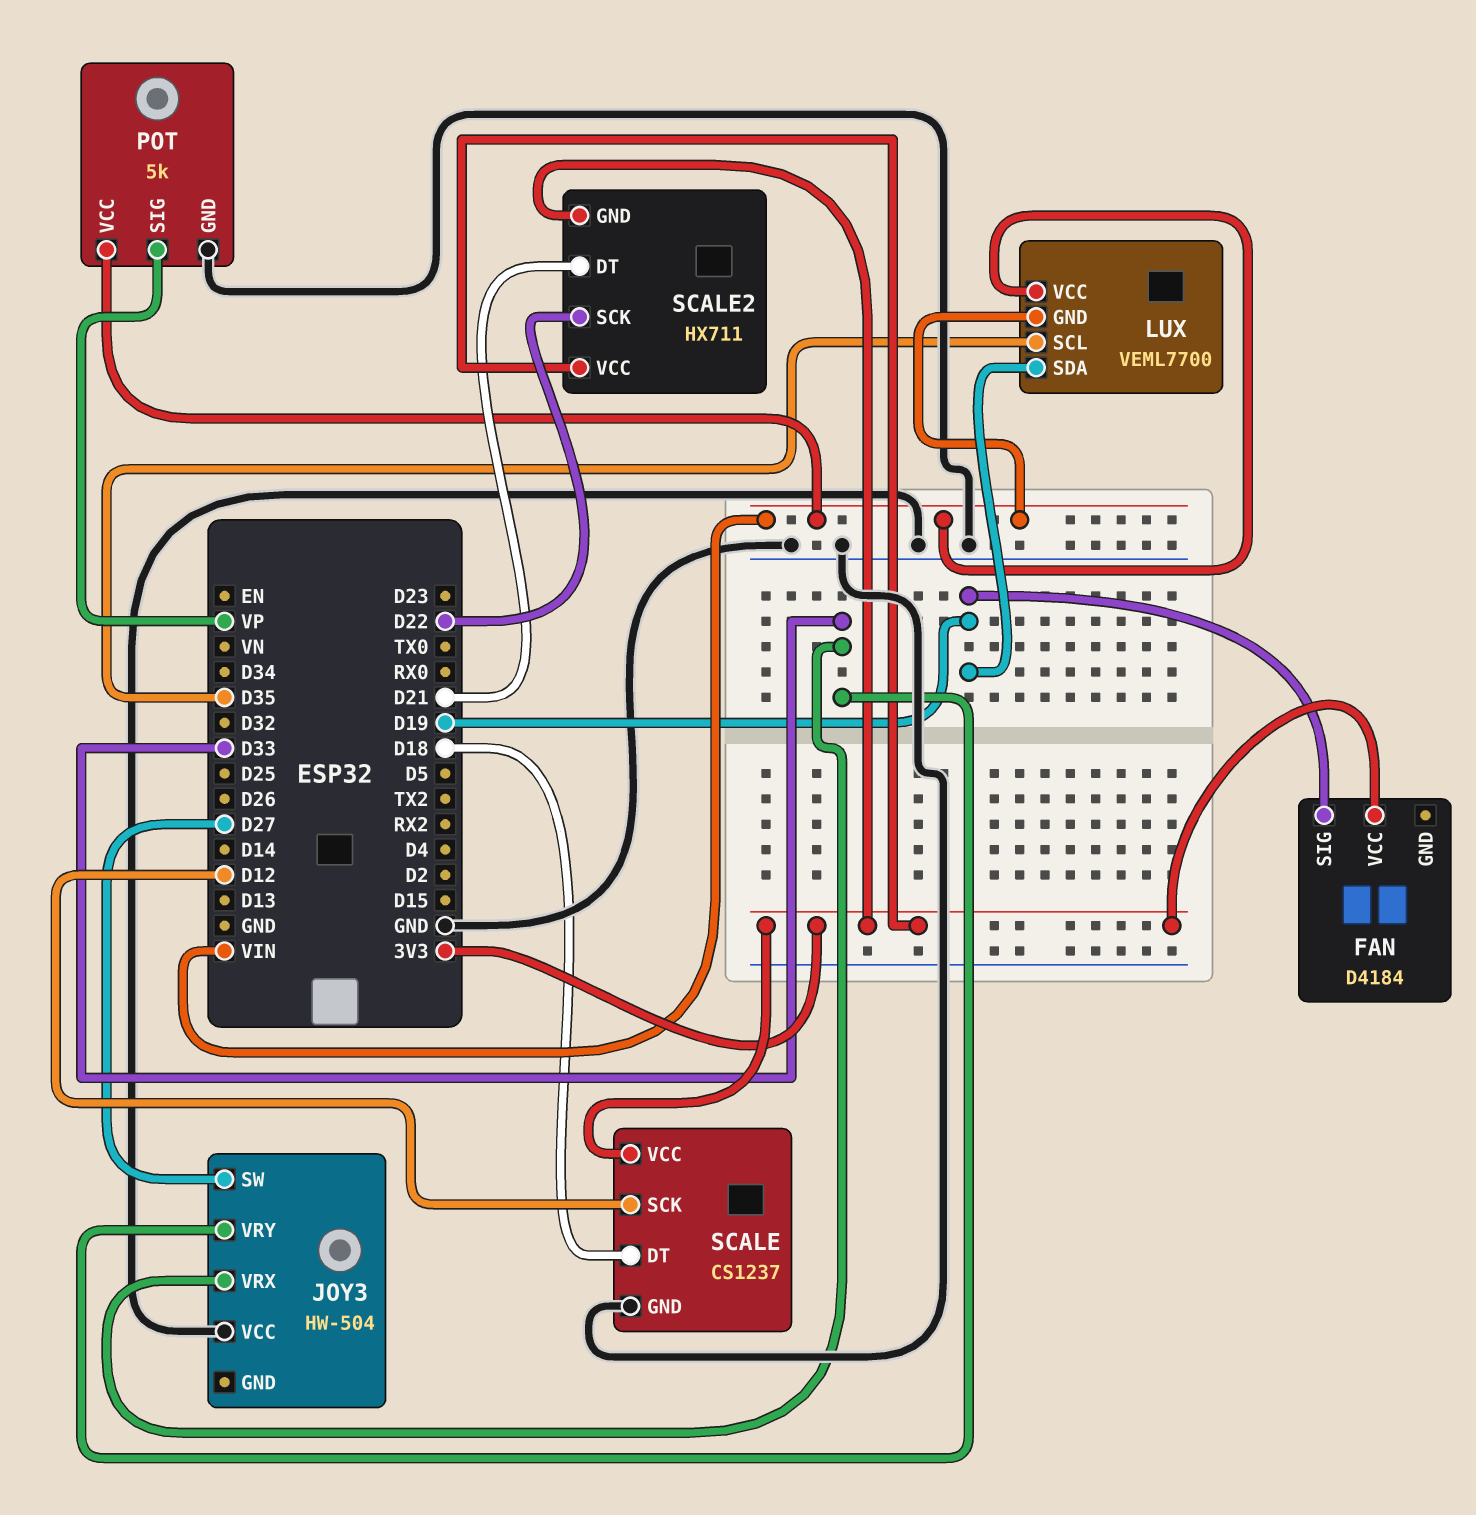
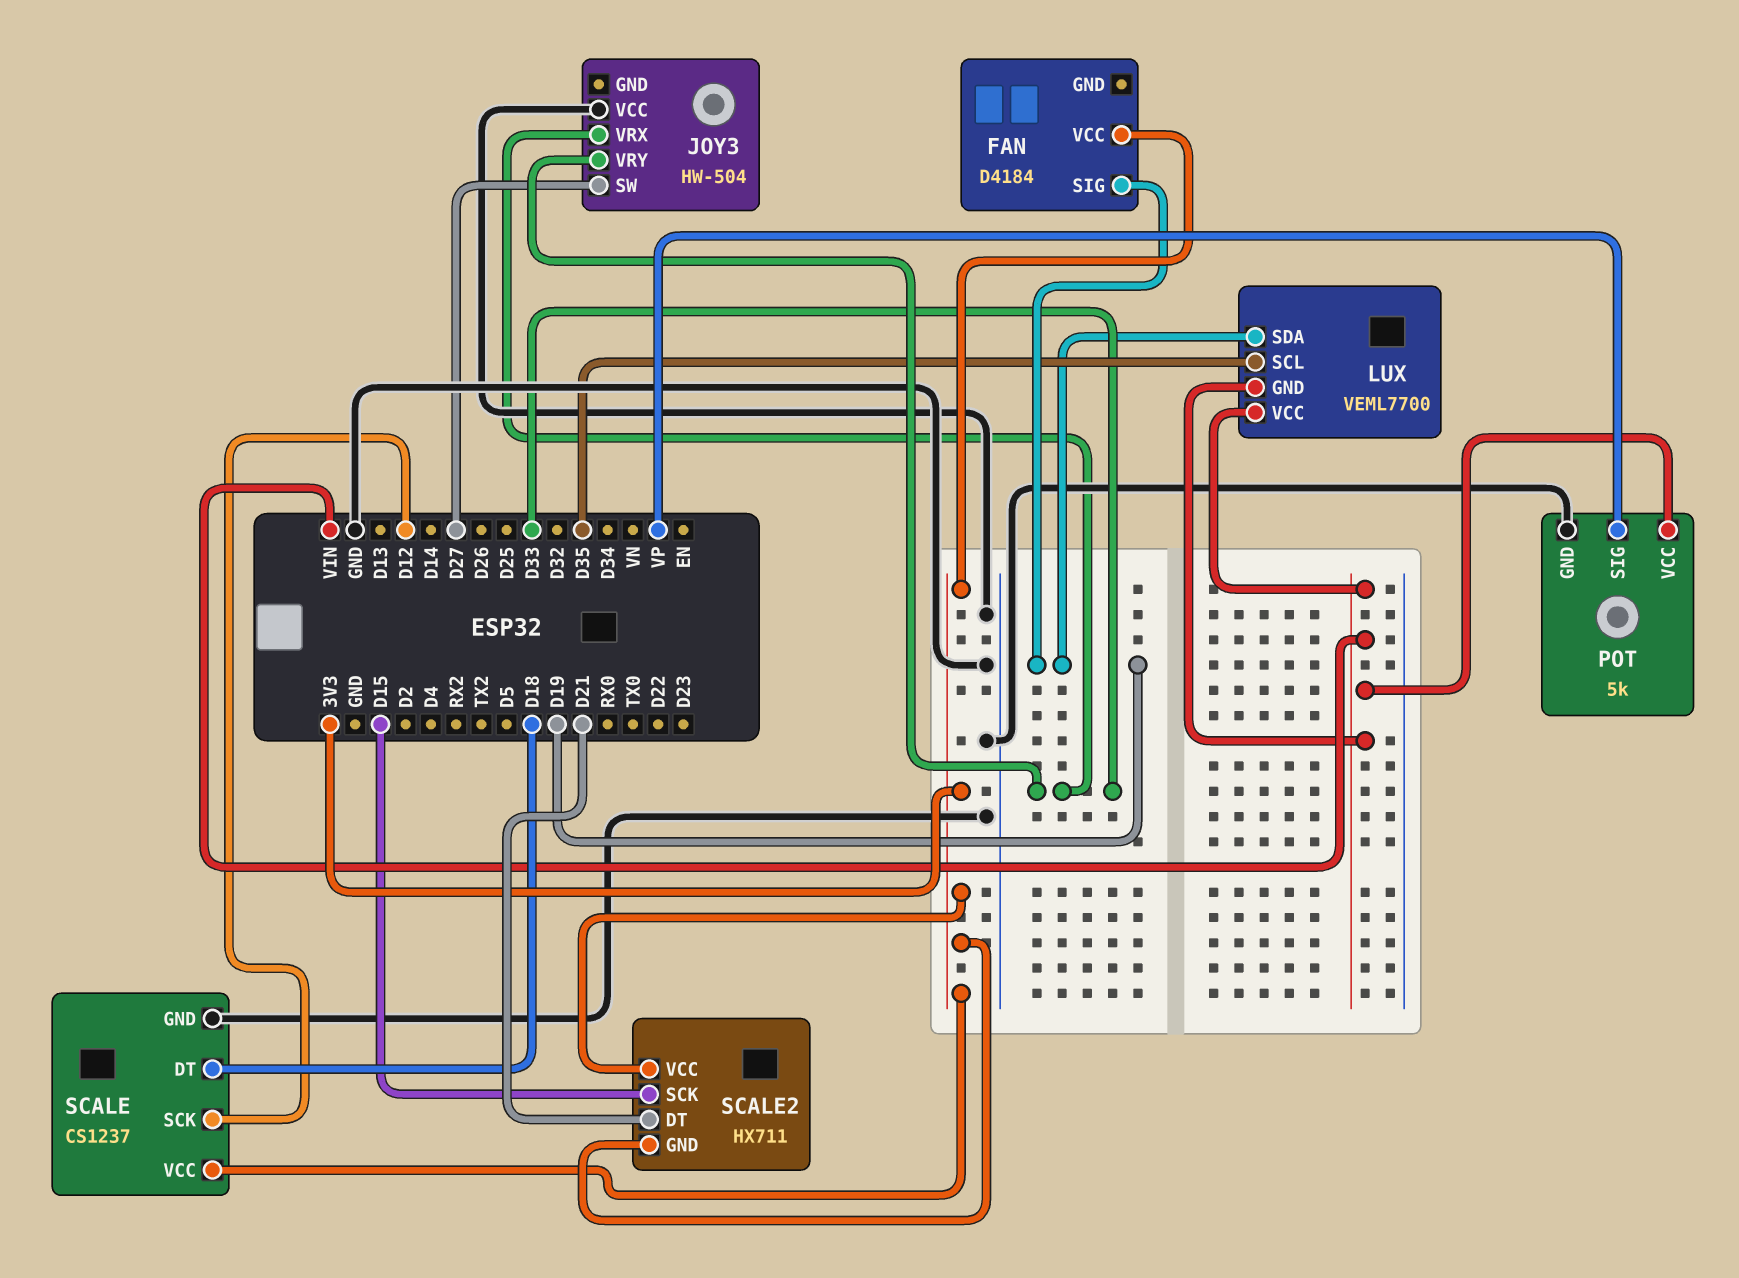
SCALE2 pin SCK: D22 -> D15

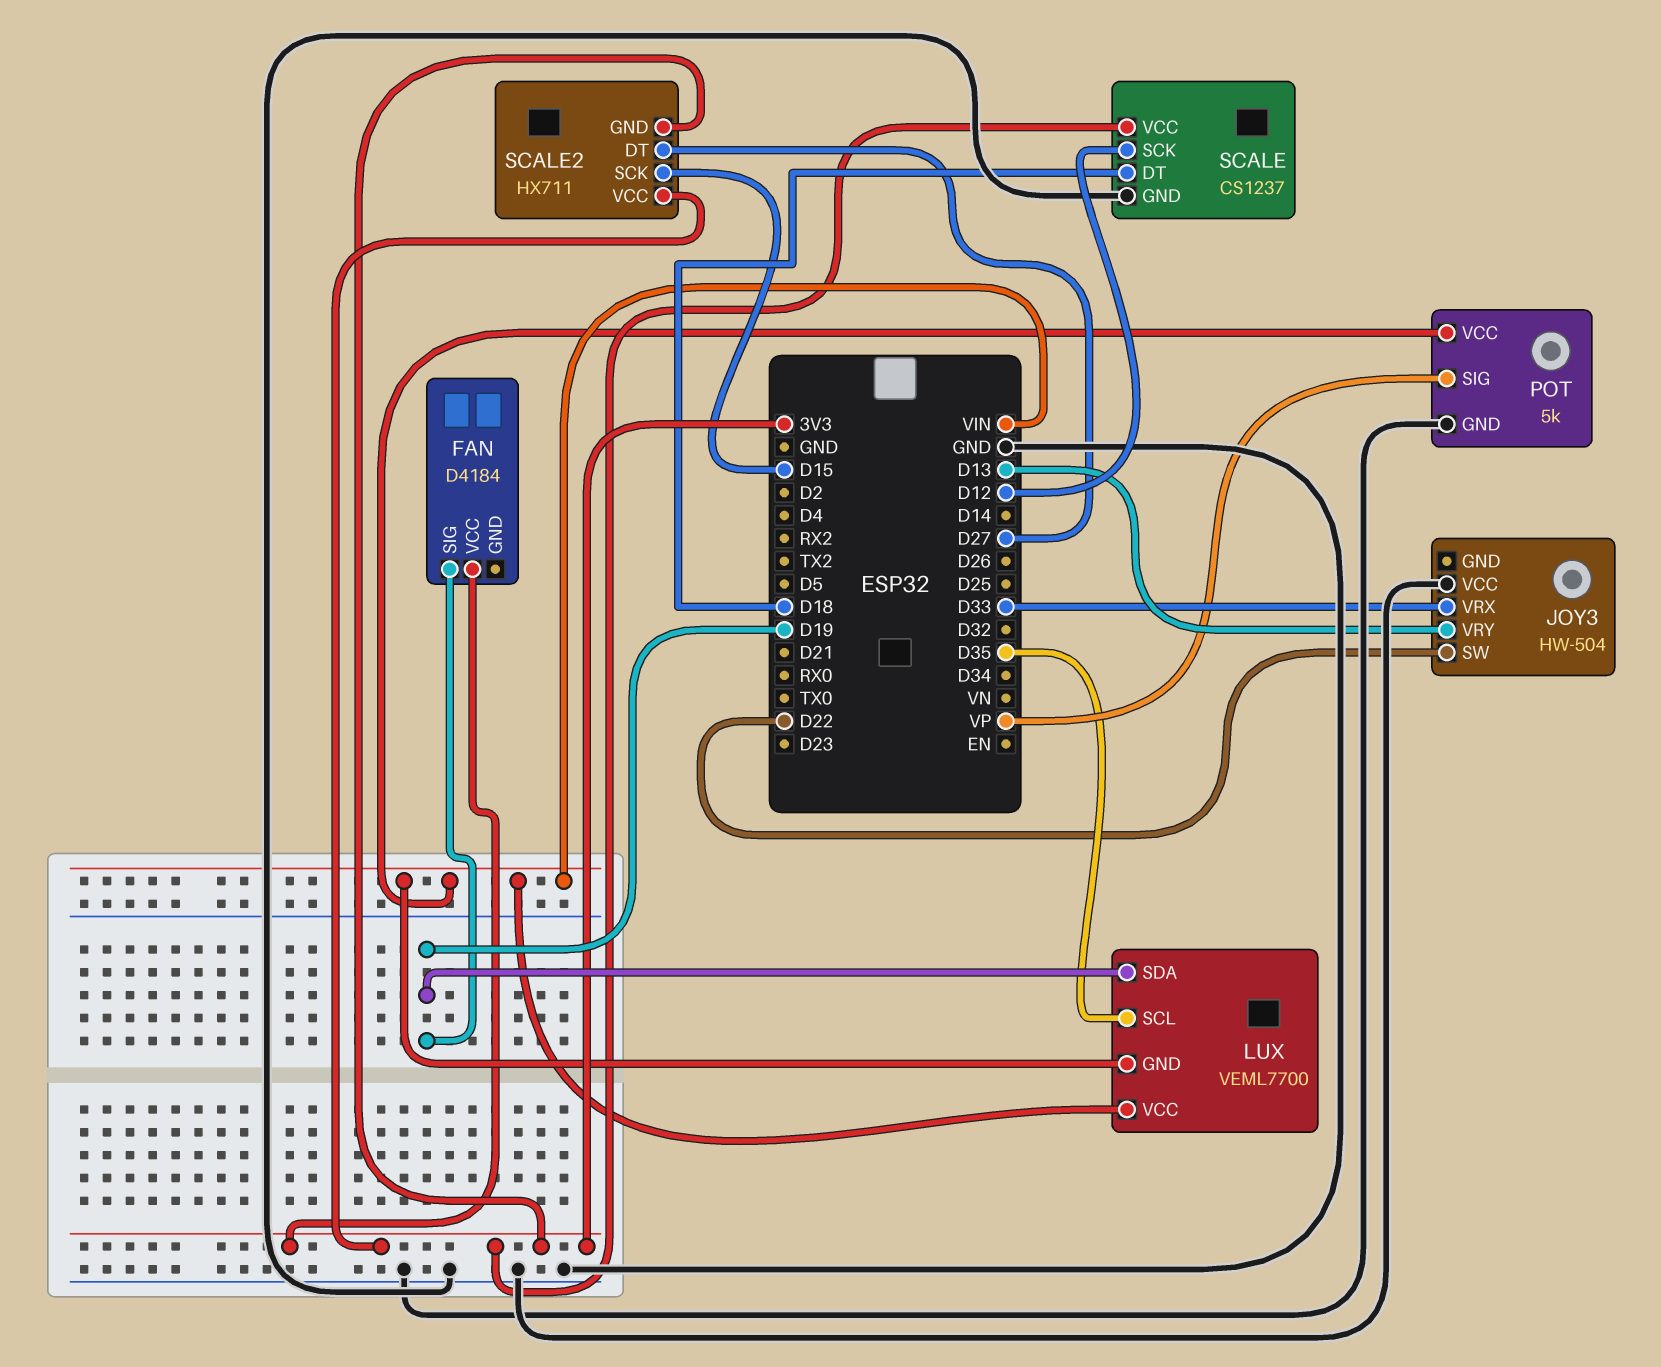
JOY3 pin SW: D27 -> D22
JOY3 pin VRY: D33 -> D13
SCALE2 pin DT: D21 -> D27

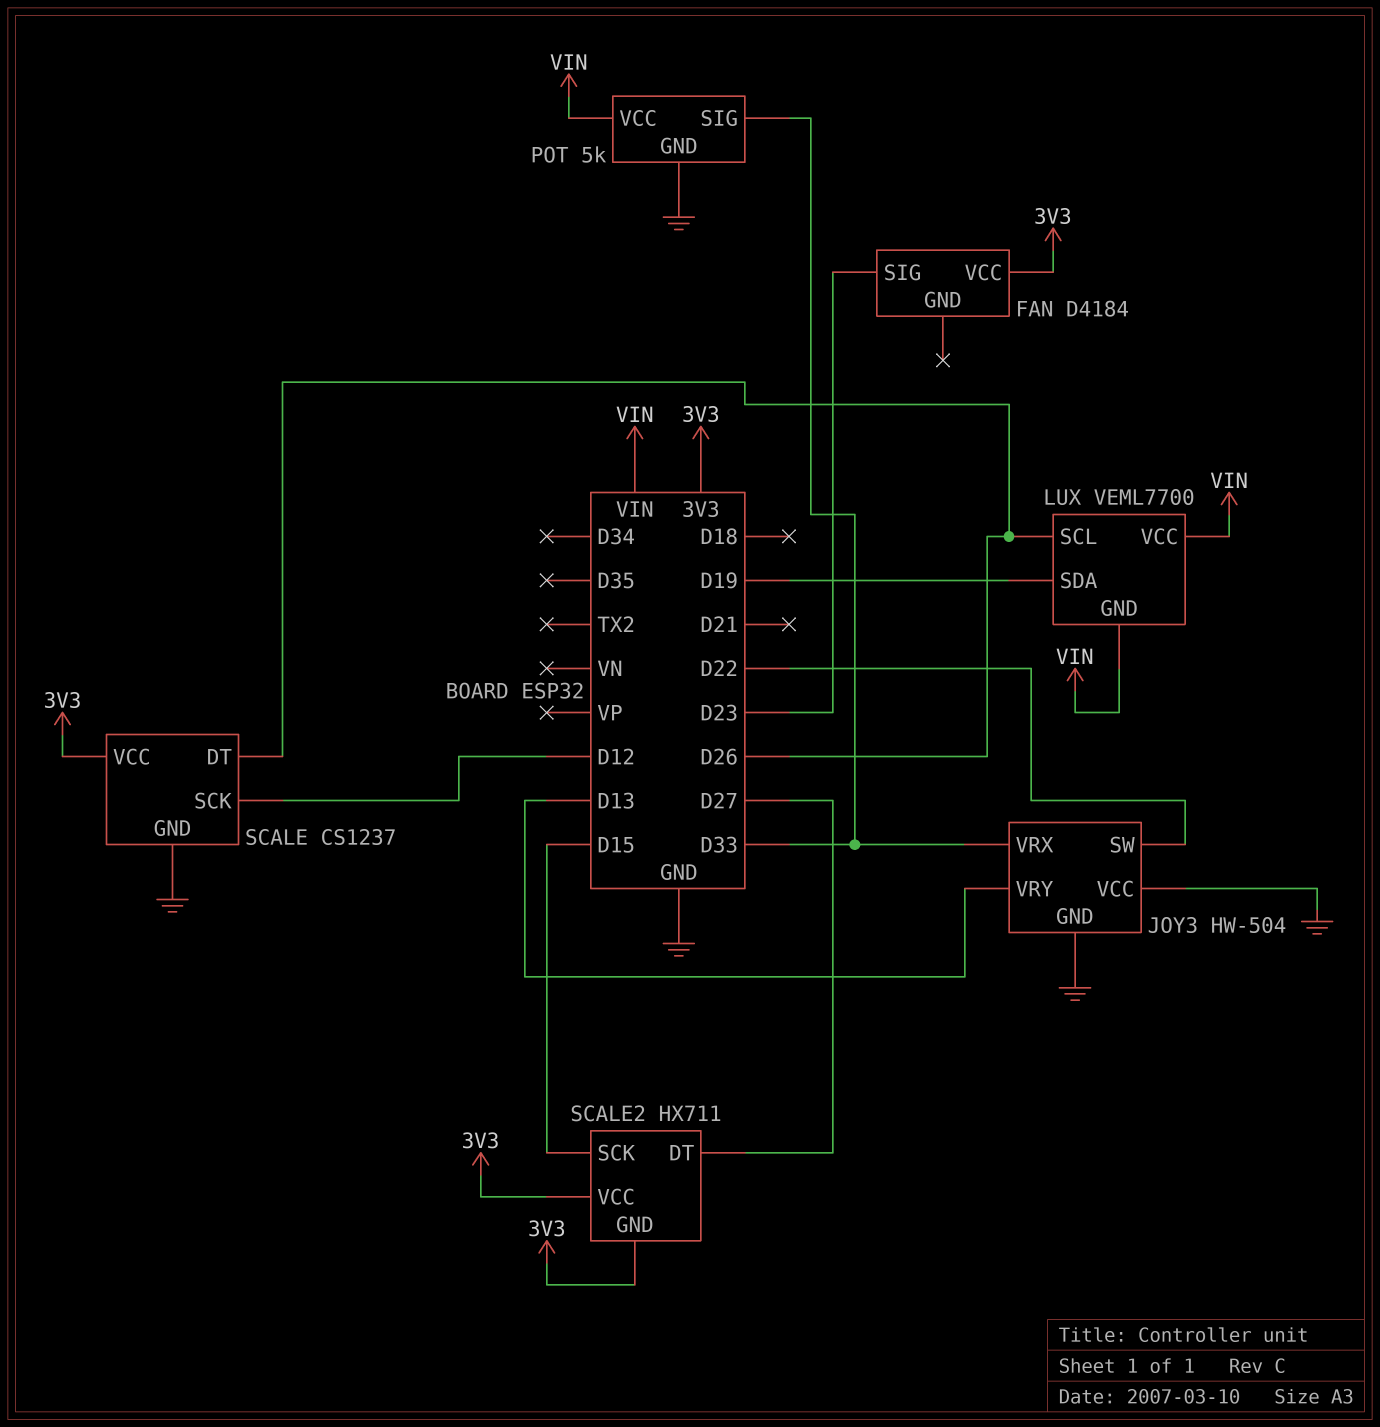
FAN pin SIG: D19 -> D23
JOY3 pin GND: none -> GND
LUX pin SCL: D35 -> D26
POT pin SIG: VP -> D33
SCALE pin DT: D18 -> D26

